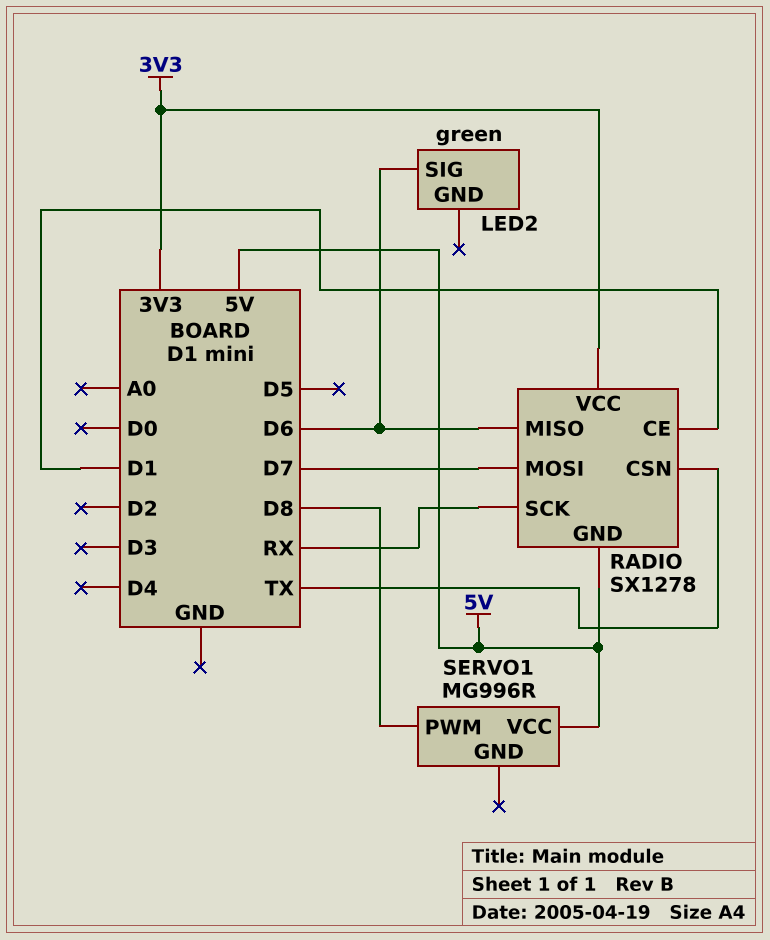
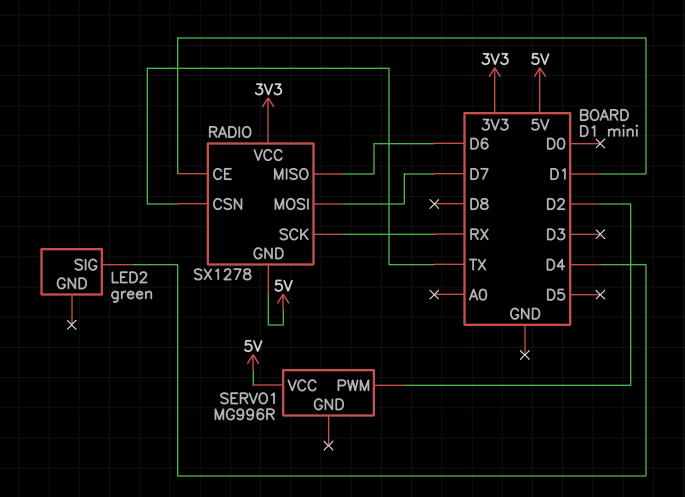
LED2 pin SIG: D6 -> D4
SERVO1 pin PWM: D8 -> D2

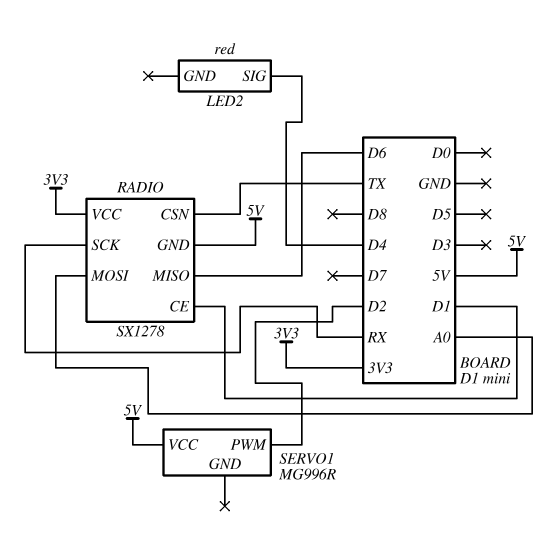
LED2: green -> red
RADIO pin MOSI: D7 -> A0

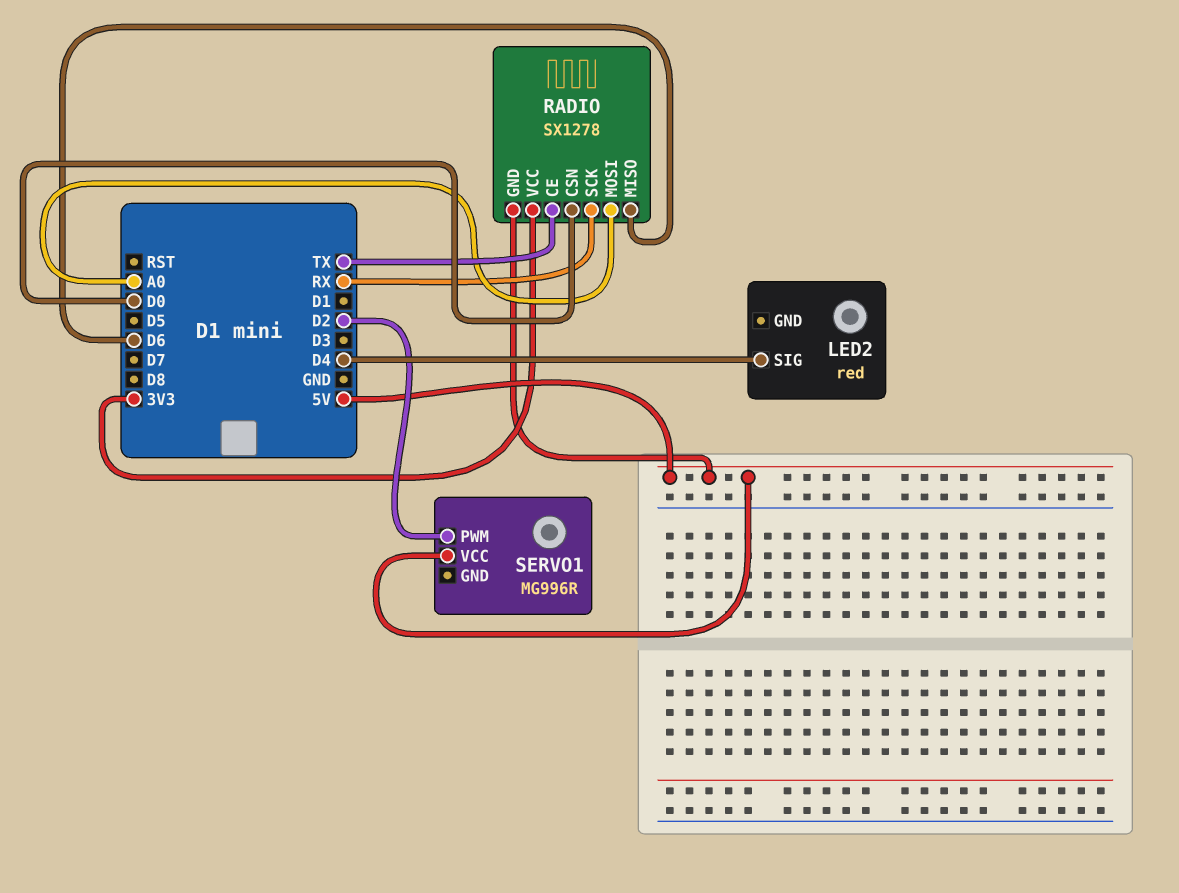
RADIO pin CE: D1 -> TX
RADIO pin CSN: TX -> D0

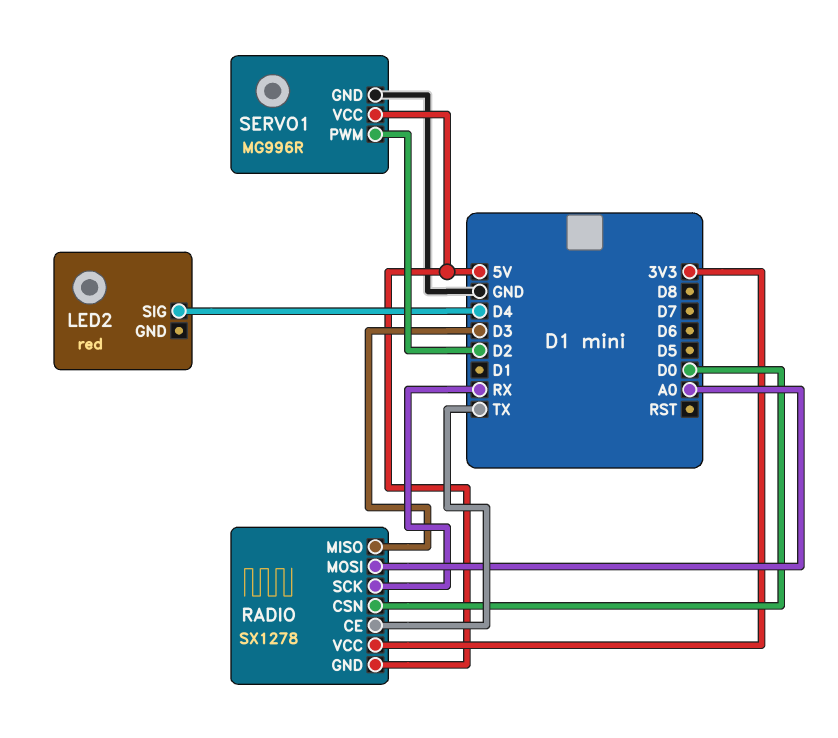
RADIO pin MISO: D6 -> D3
SERVO1 pin GND: none -> GND

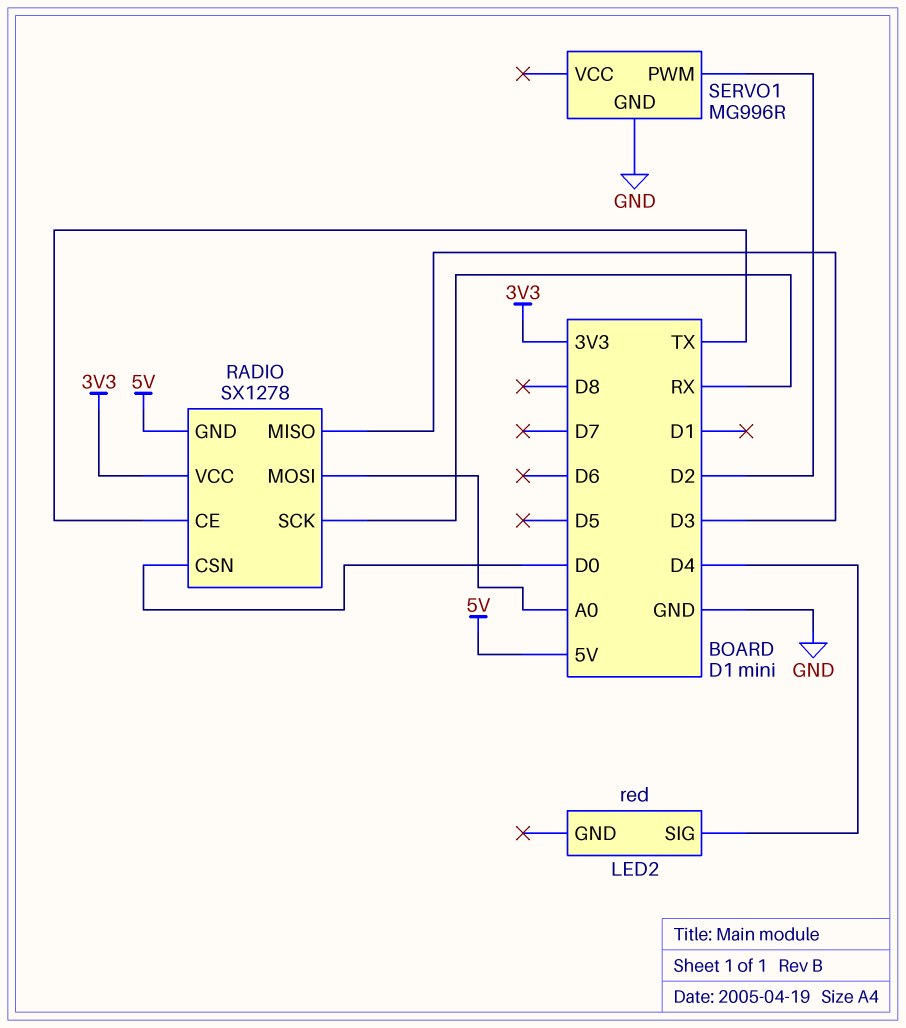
SERVO1 pin VCC: 5V -> none

